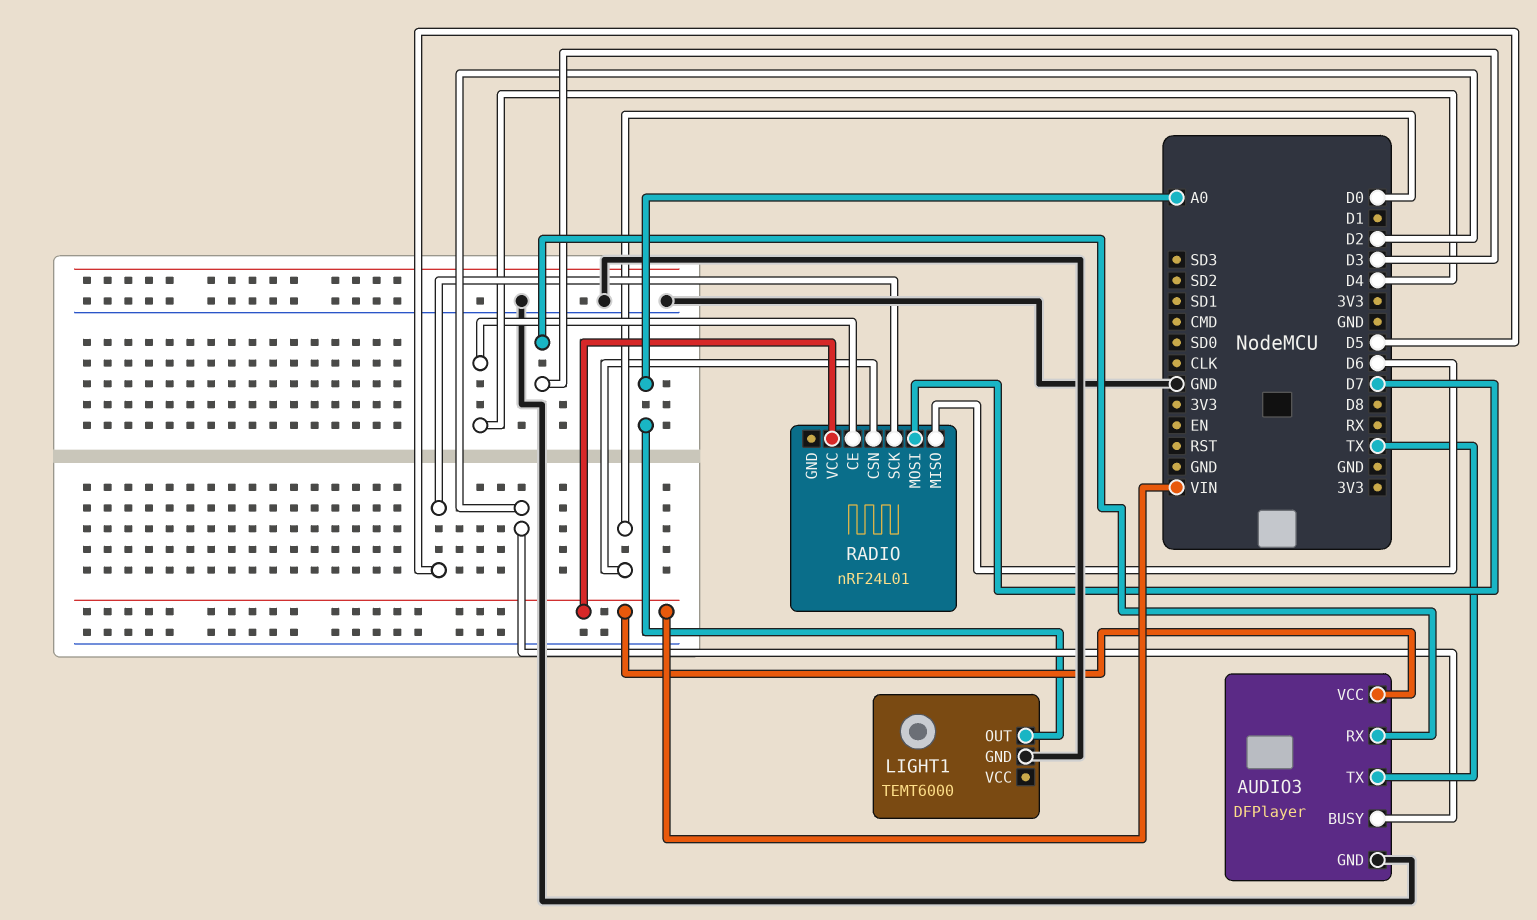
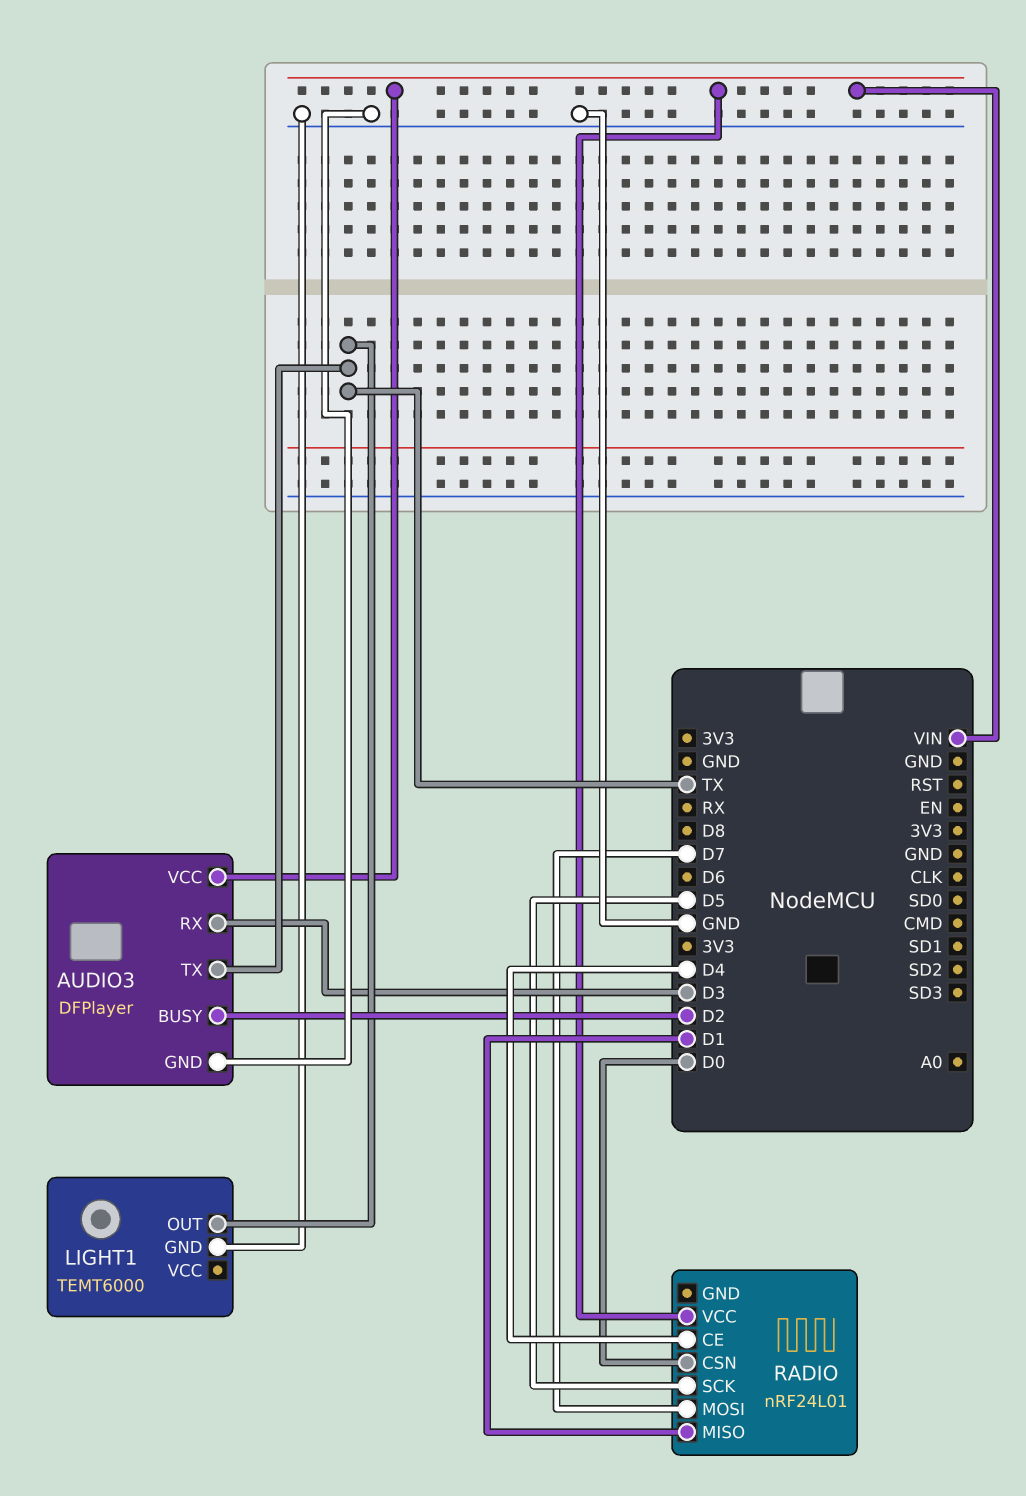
LIGHT1 pin OUT: A0 -> TX
RADIO pin MISO: D6 -> D1

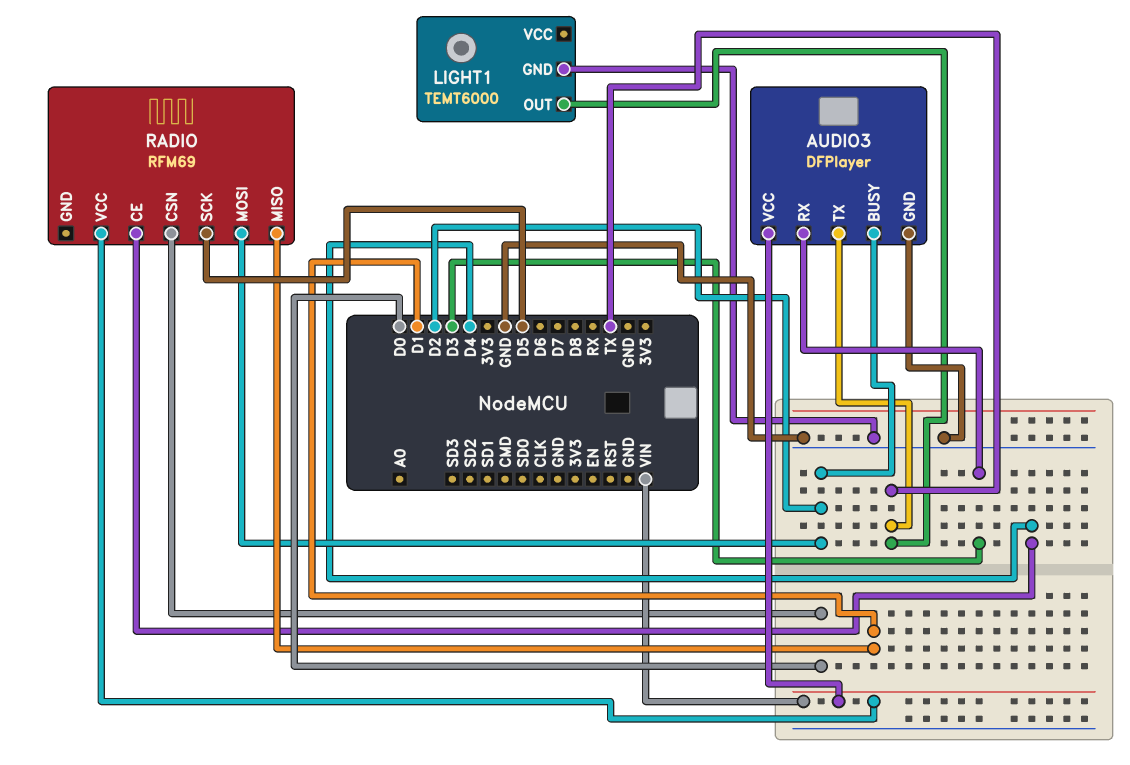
RADIO: nRF24L01 -> RFM69
RADIO pin MOSI: D7 -> D2

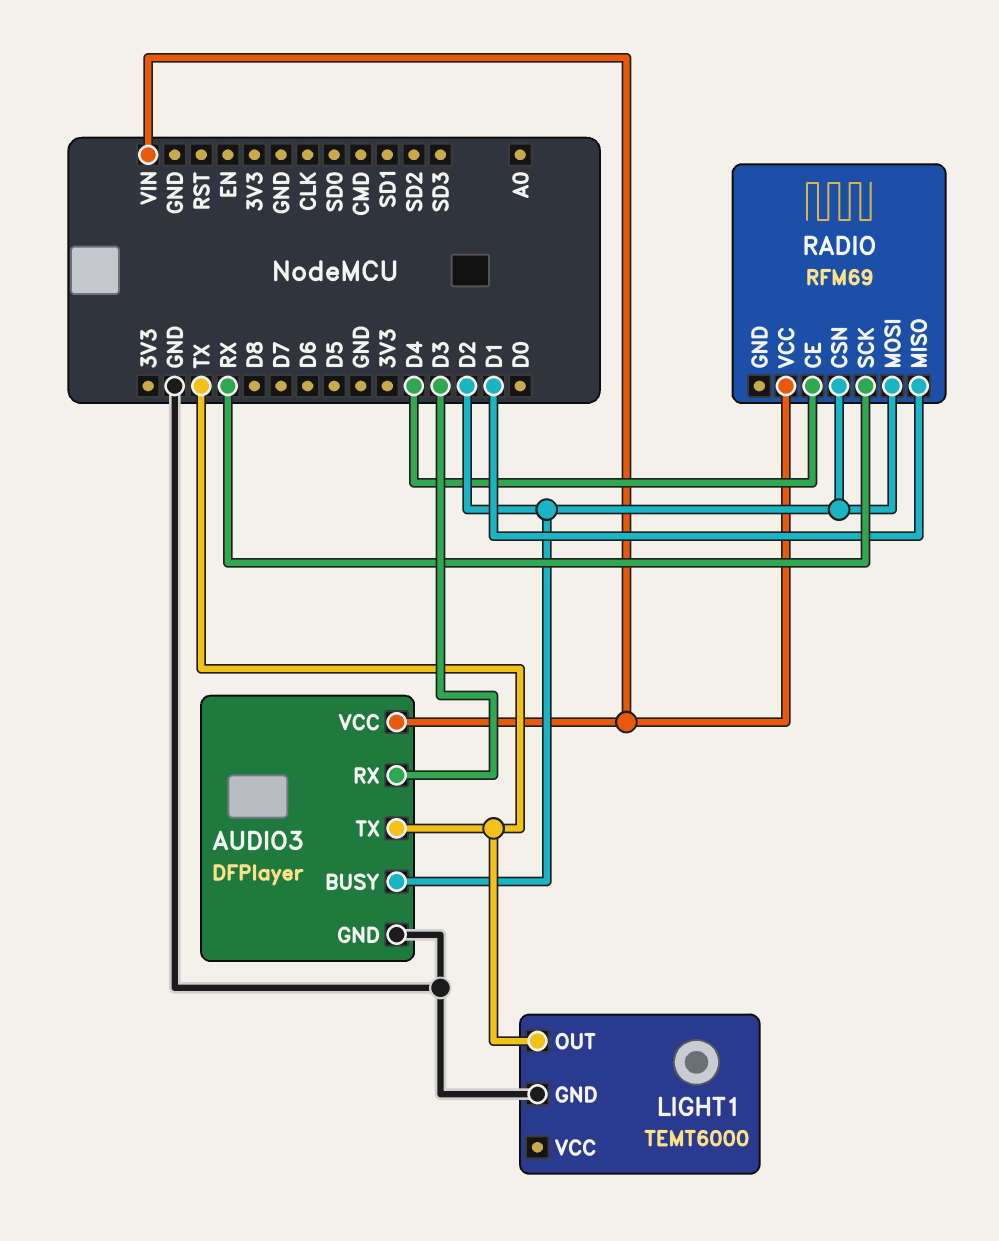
RADIO pin CSN: D0 -> D2
RADIO pin SCK: D5 -> RX

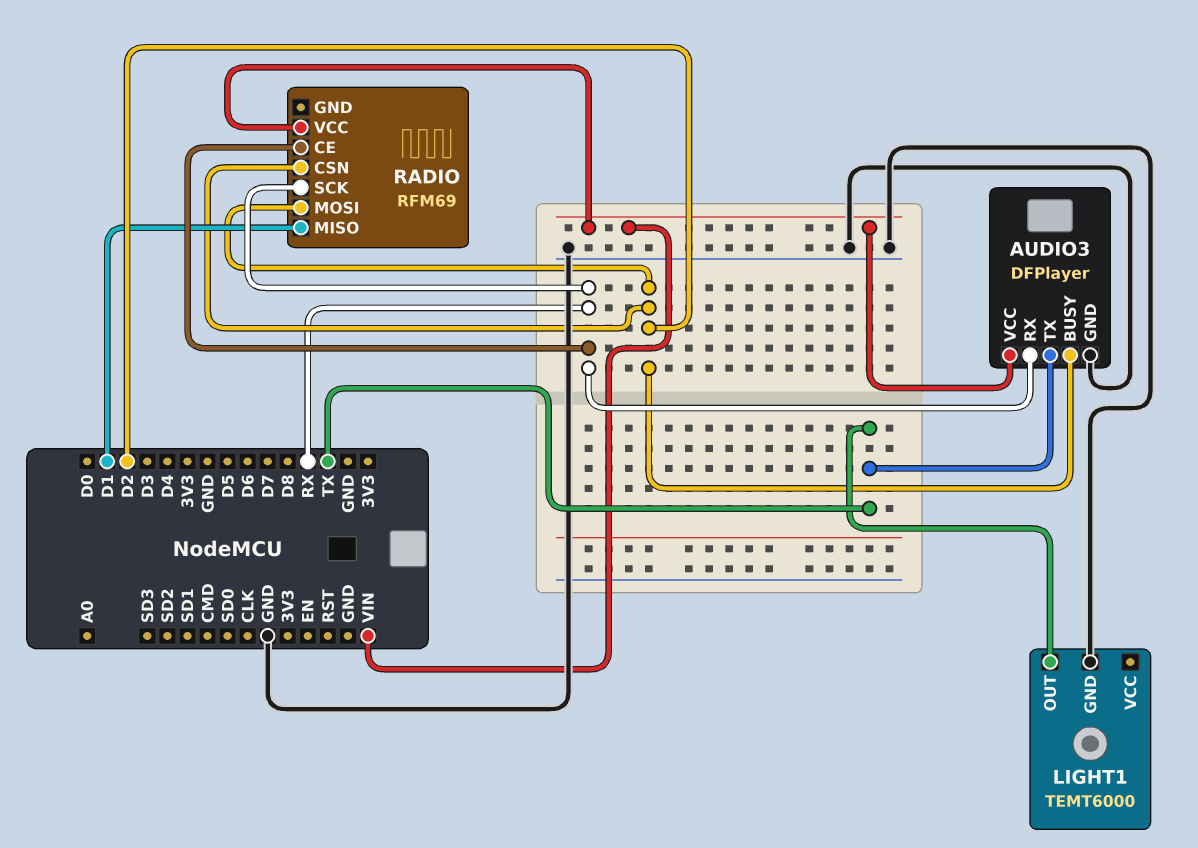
AUDIO3 pin RX: D3 -> RX
RADIO pin CE: D4 -> RX

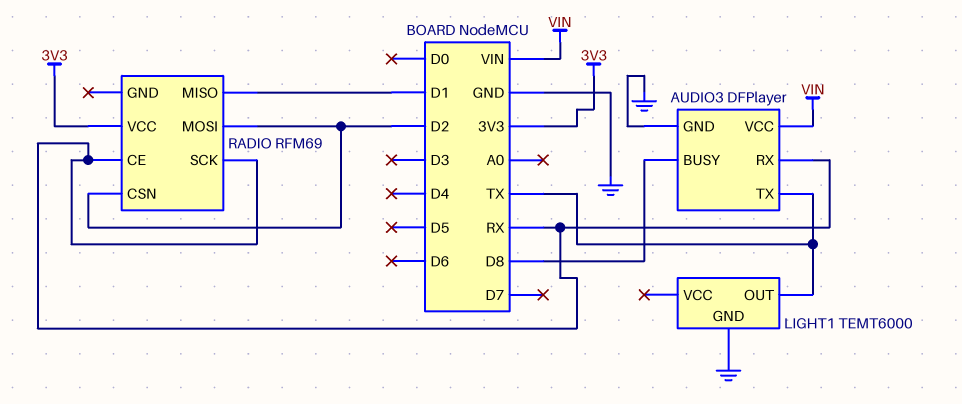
AUDIO3 pin BUSY: D2 -> D8
RADIO pin VCC: VIN -> 3V3

